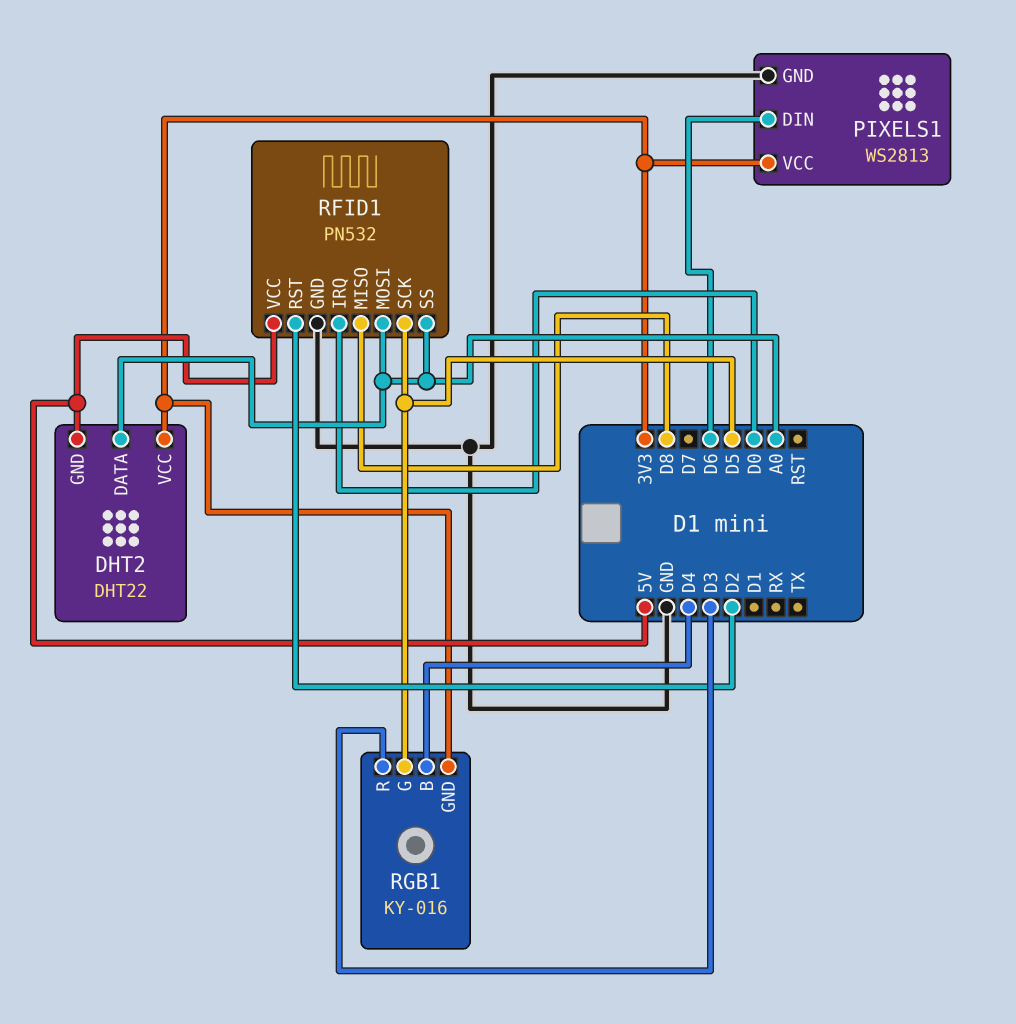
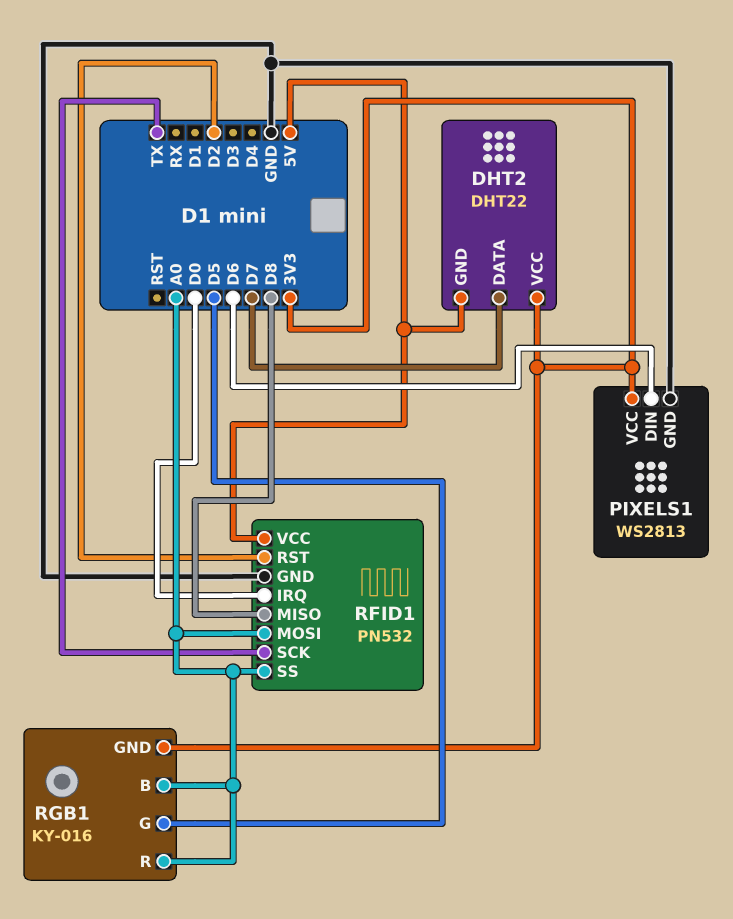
DHT2 pin DATA: A0 -> D7
RFID1 pin SCK: D5 -> TX
RGB1 pin B: D4 -> A0
RGB1 pin R: D3 -> A0

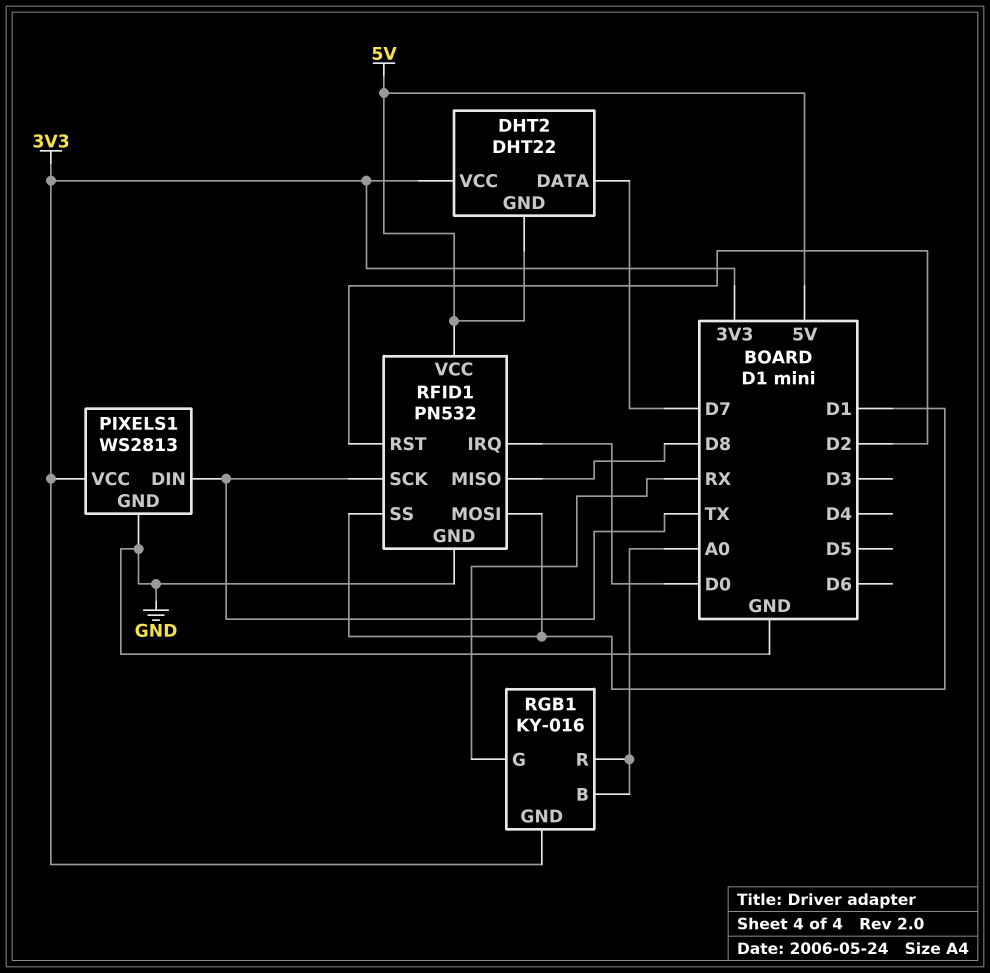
PIXELS1 pin DIN: D6 -> TX
RFID1 pin MOSI: A0 -> D1
RFID1 pin SS: A0 -> D1
RGB1 pin G: D5 -> RX

